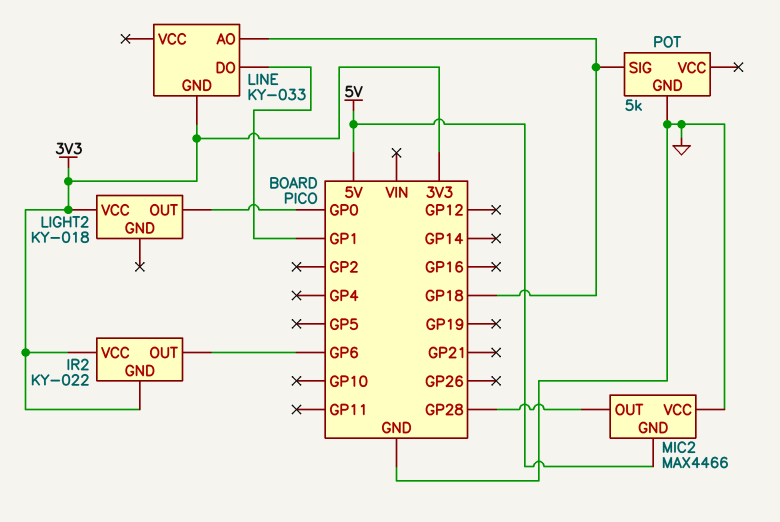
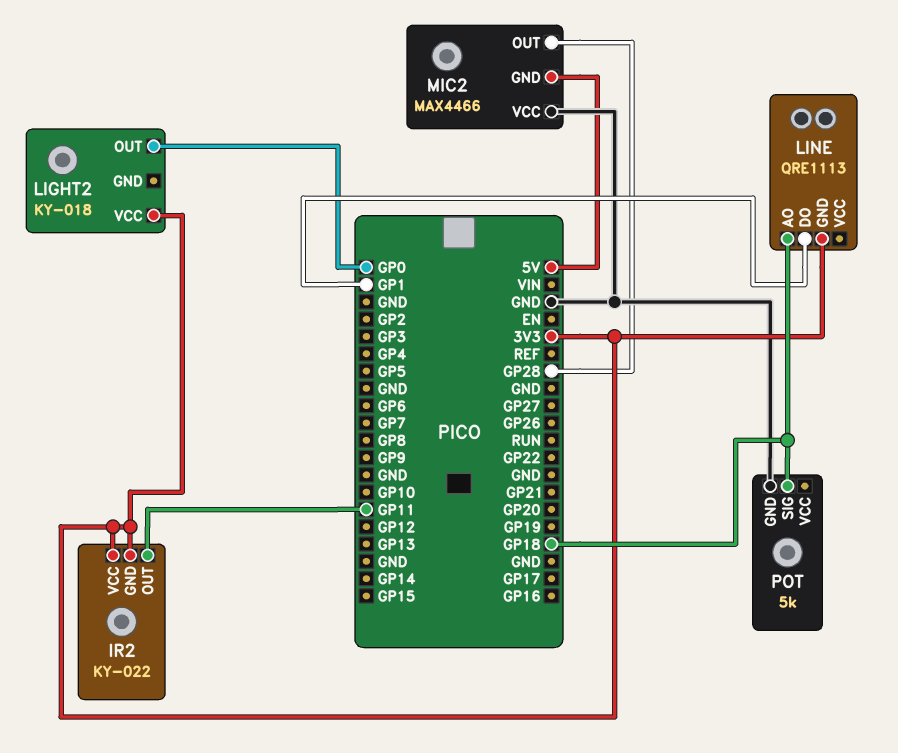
IR2 pin OUT: GP6 -> GP11
LINE: KY-033 -> QRE1113

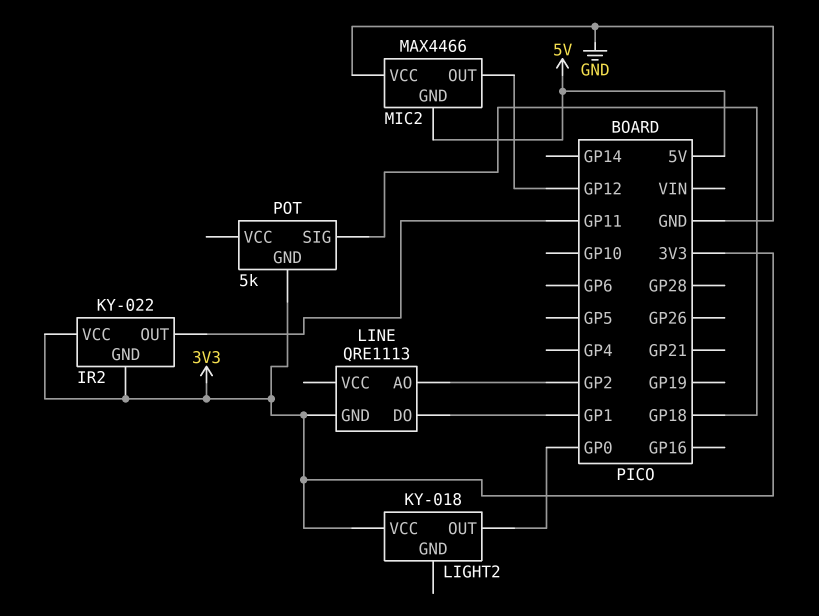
LINE pin AO: GP18 -> GP2
MIC2 pin OUT: GP28 -> GP12
POT pin GND: GND -> 3V3

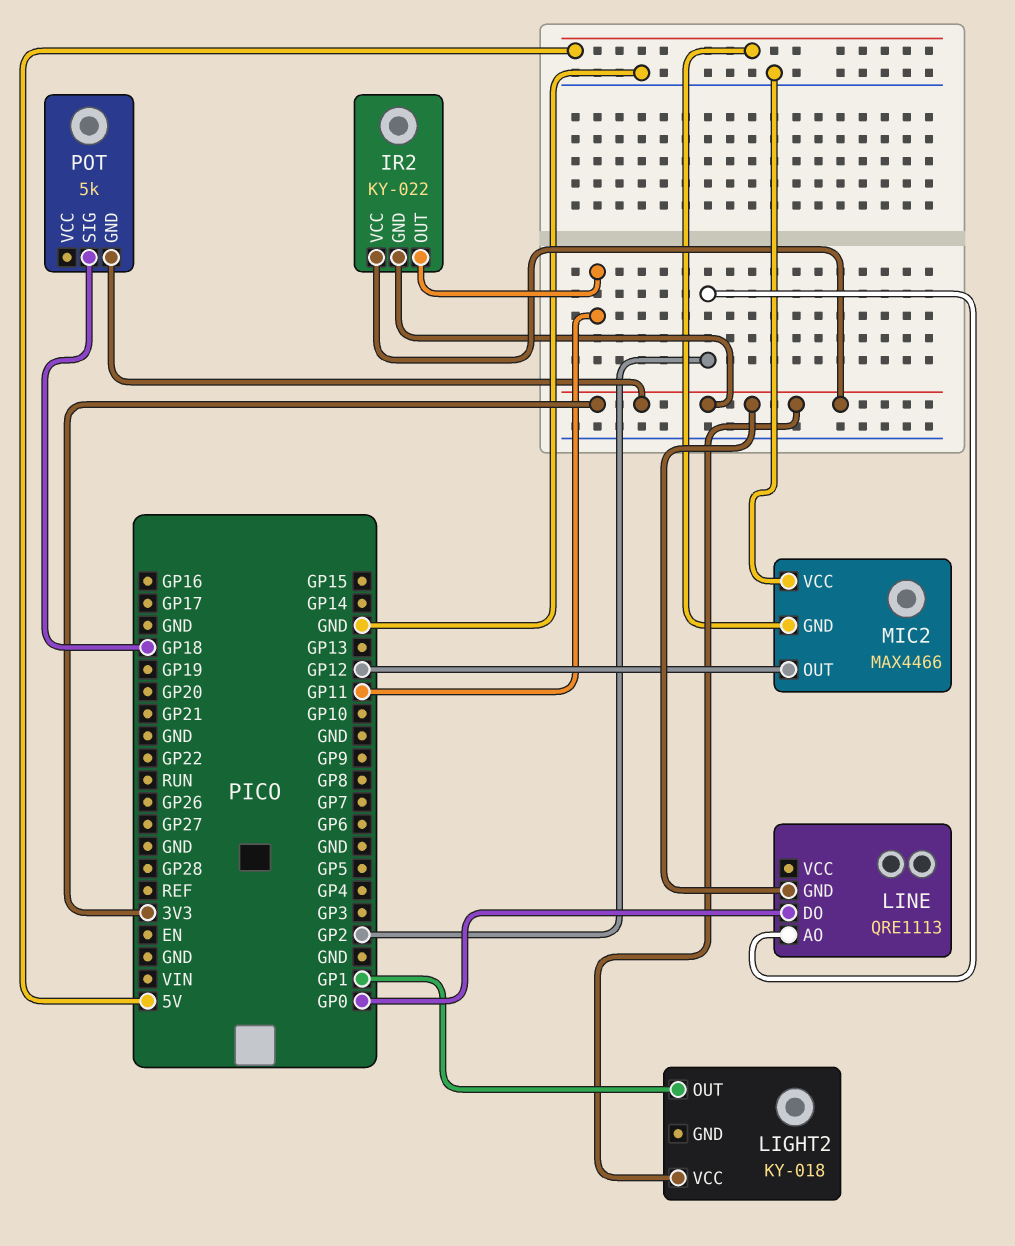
LIGHT2 pin OUT: GP0 -> GP1
LINE pin DO: GP1 -> GP0

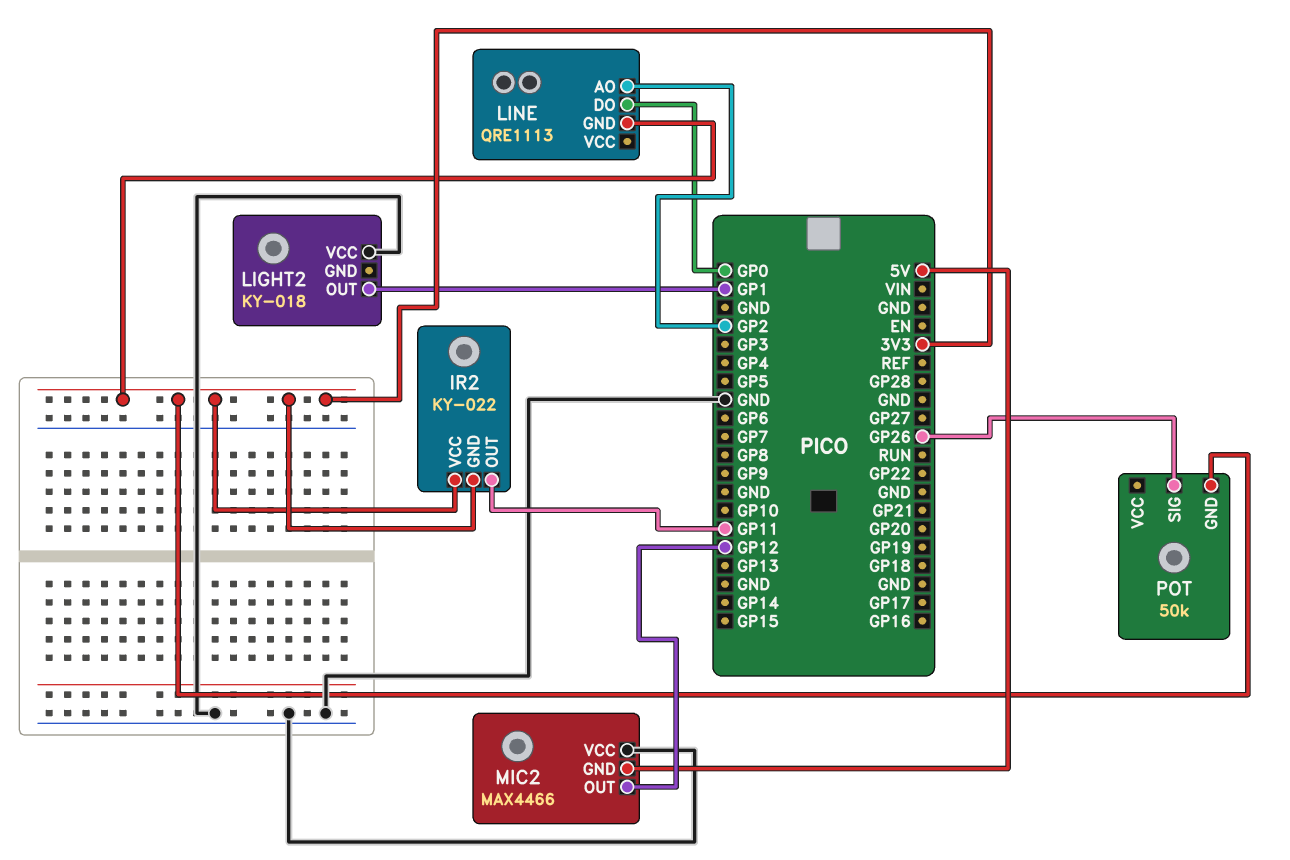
LIGHT2 pin VCC: 3V3 -> GND
POT: 5k -> 50k
POT pin SIG: GP18 -> GP26

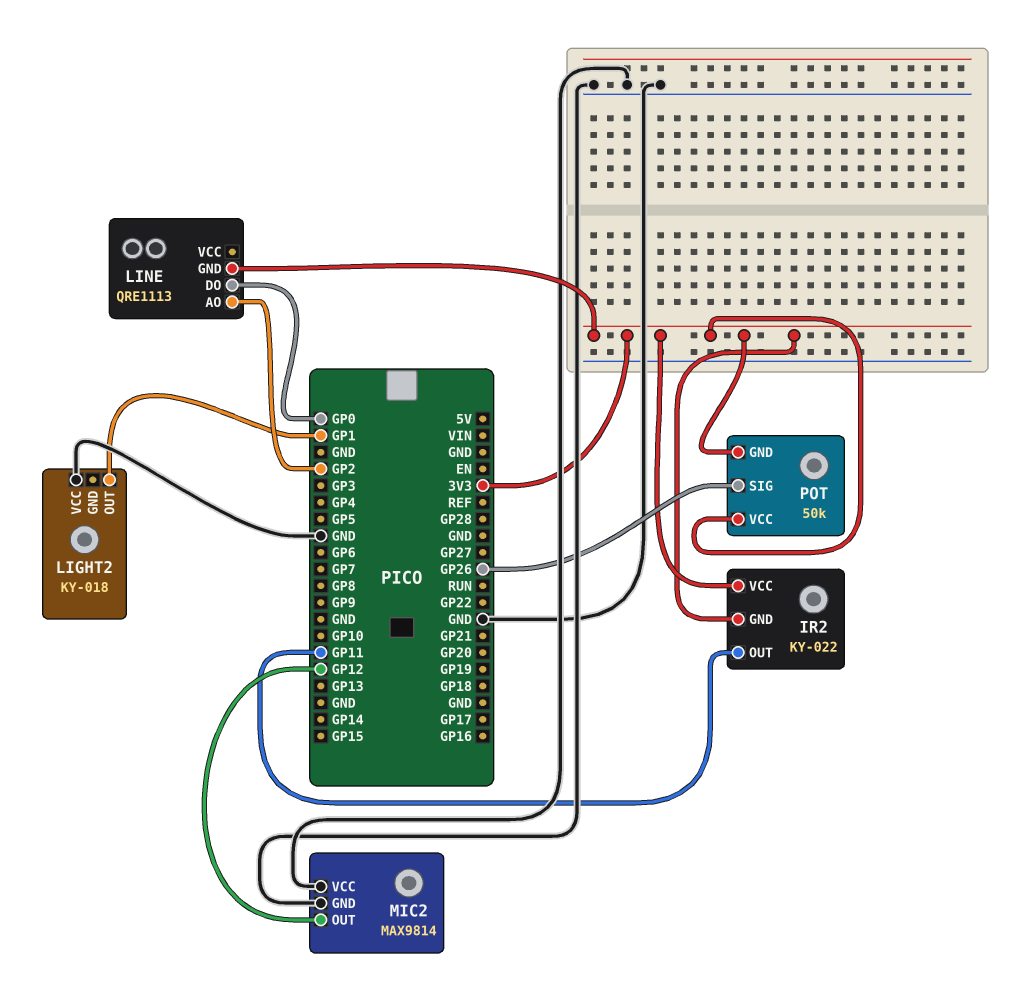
MIC2: MAX4466 -> MAX9814
MIC2 pin GND: 5V -> GND
POT pin VCC: none -> 3V3

